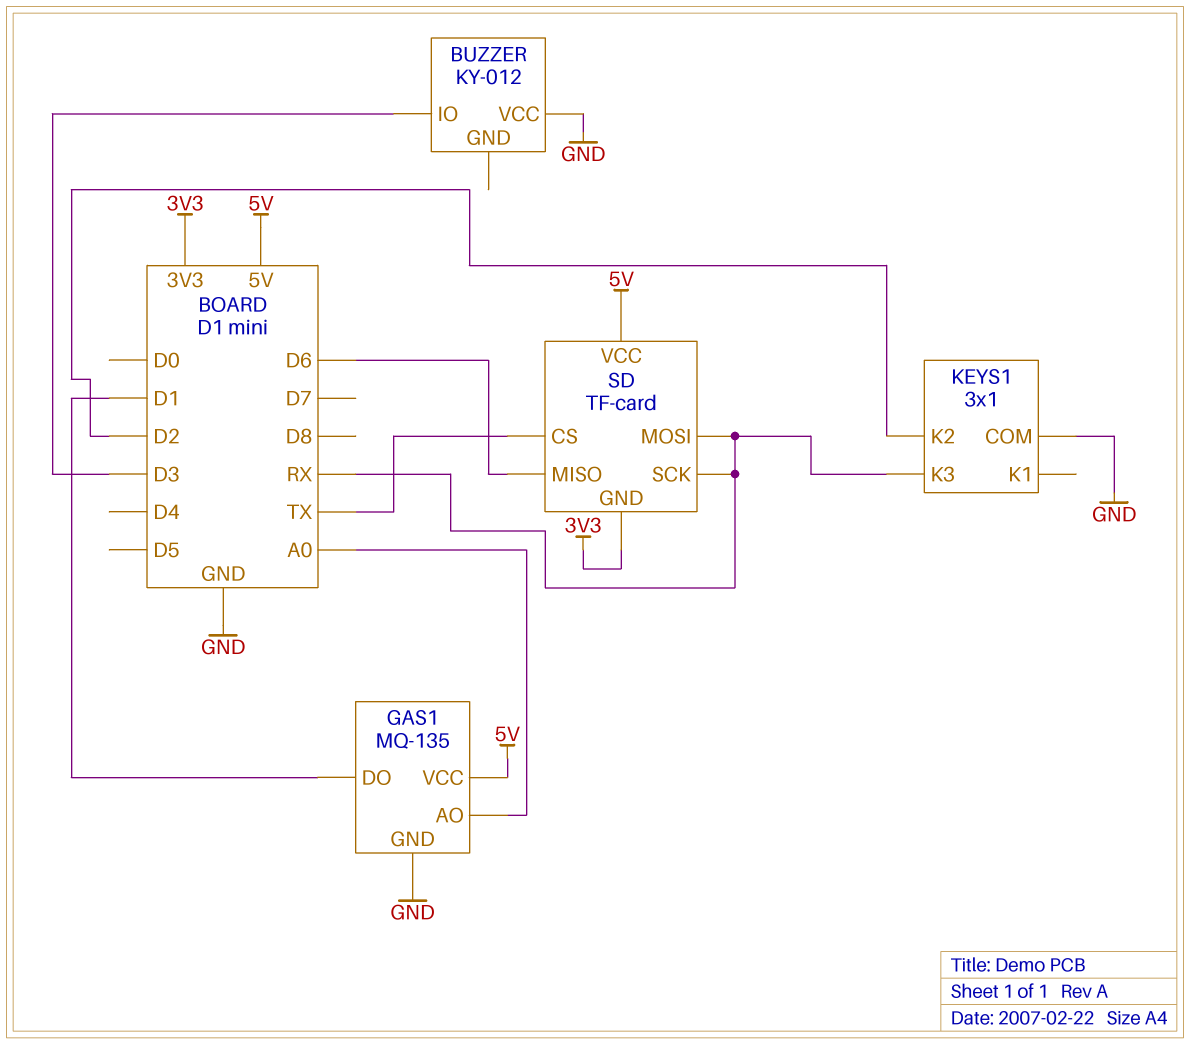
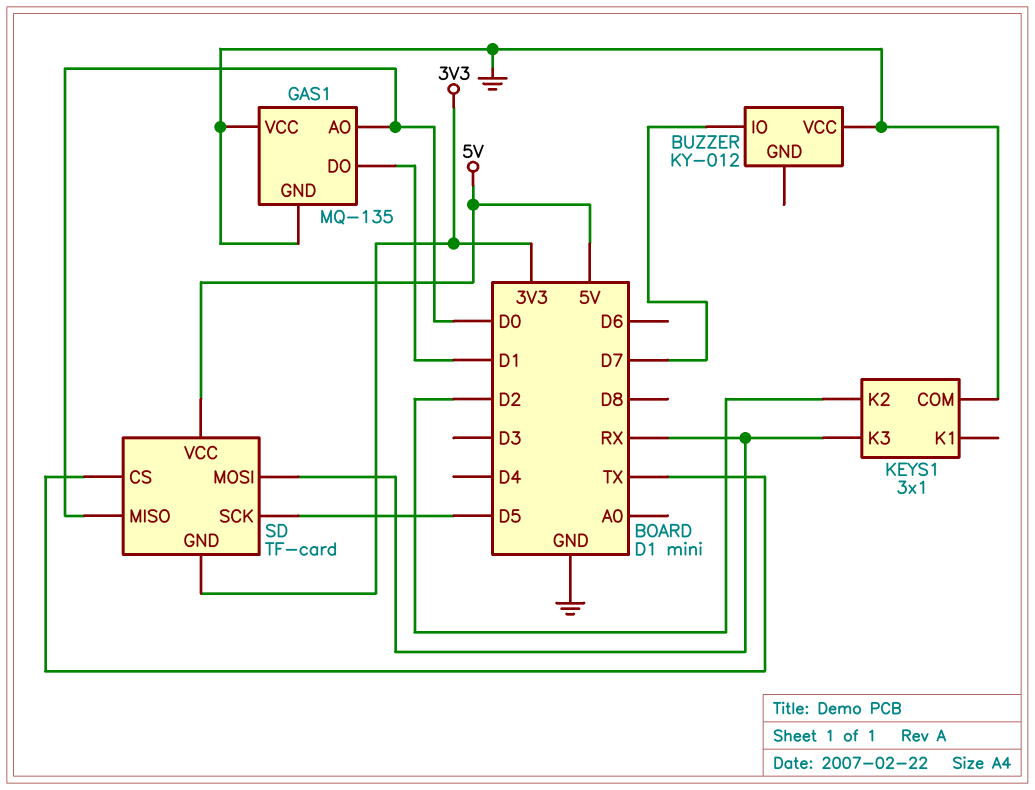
BUZZER pin IO: D3 -> D7
GAS1 pin AO: A0 -> D0
GAS1 pin VCC: 5V -> GND
SD pin MISO: D6 -> D0
SD pin SCK: RX -> D5

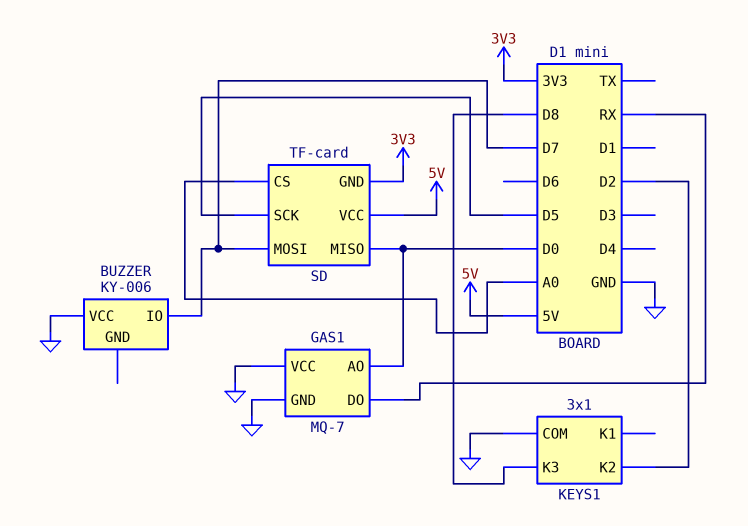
BUZZER: KY-012 -> KY-006
GAS1: MQ-135 -> MQ-7
GAS1 pin DO: D1 -> RX
KEYS1 pin K3: RX -> D8
SD pin CS: TX -> A0
SD pin MOSI: RX -> D7

